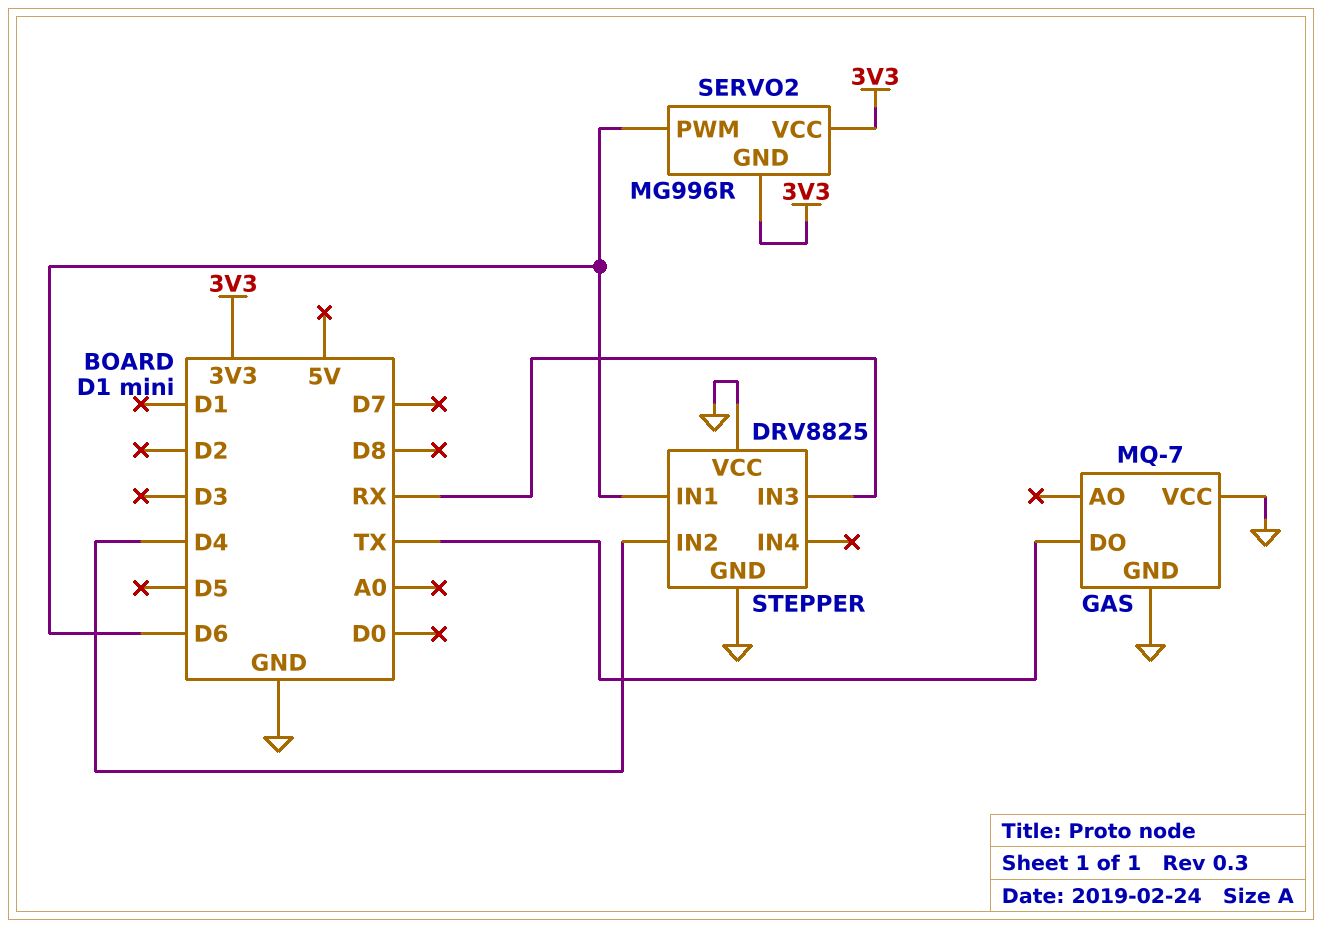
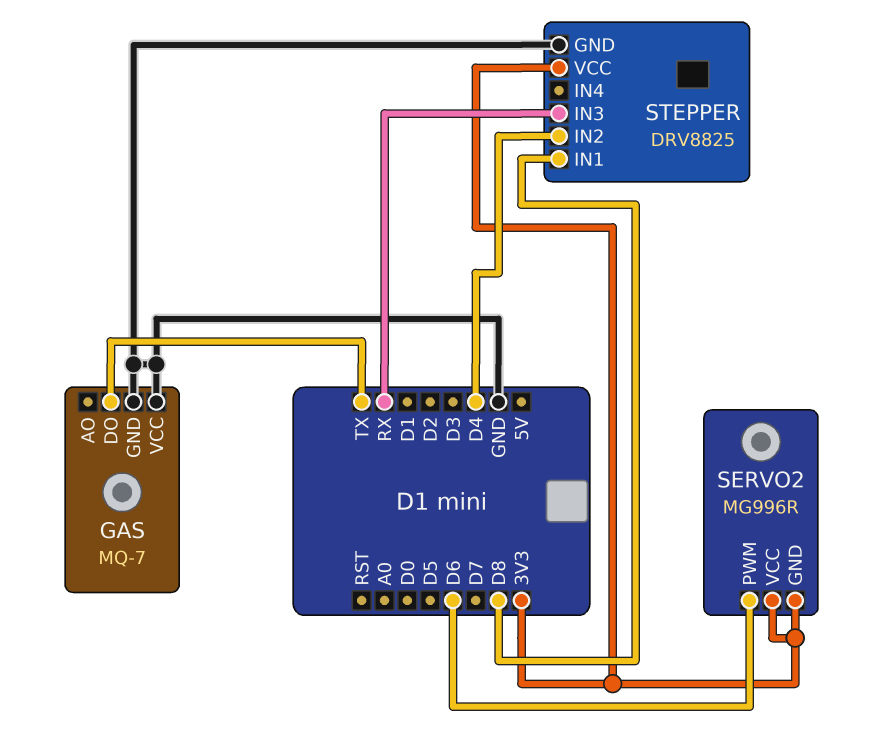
STEPPER pin IN1: D6 -> D8
STEPPER pin VCC: GND -> 3V3

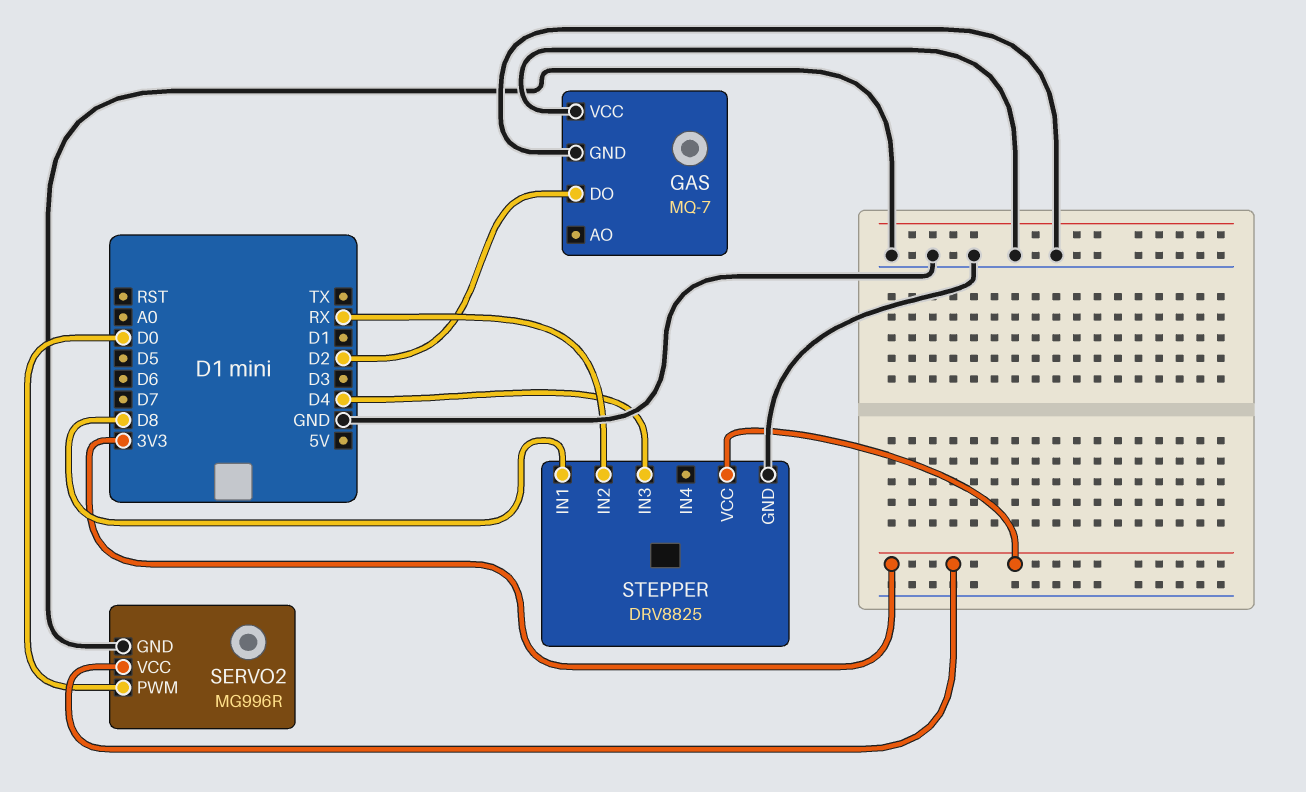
GAS pin DO: TX -> D2
SERVO2 pin GND: 3V3 -> GND
SERVO2 pin PWM: D6 -> D0
STEPPER pin IN2: D4 -> RX
STEPPER pin IN3: RX -> D4

